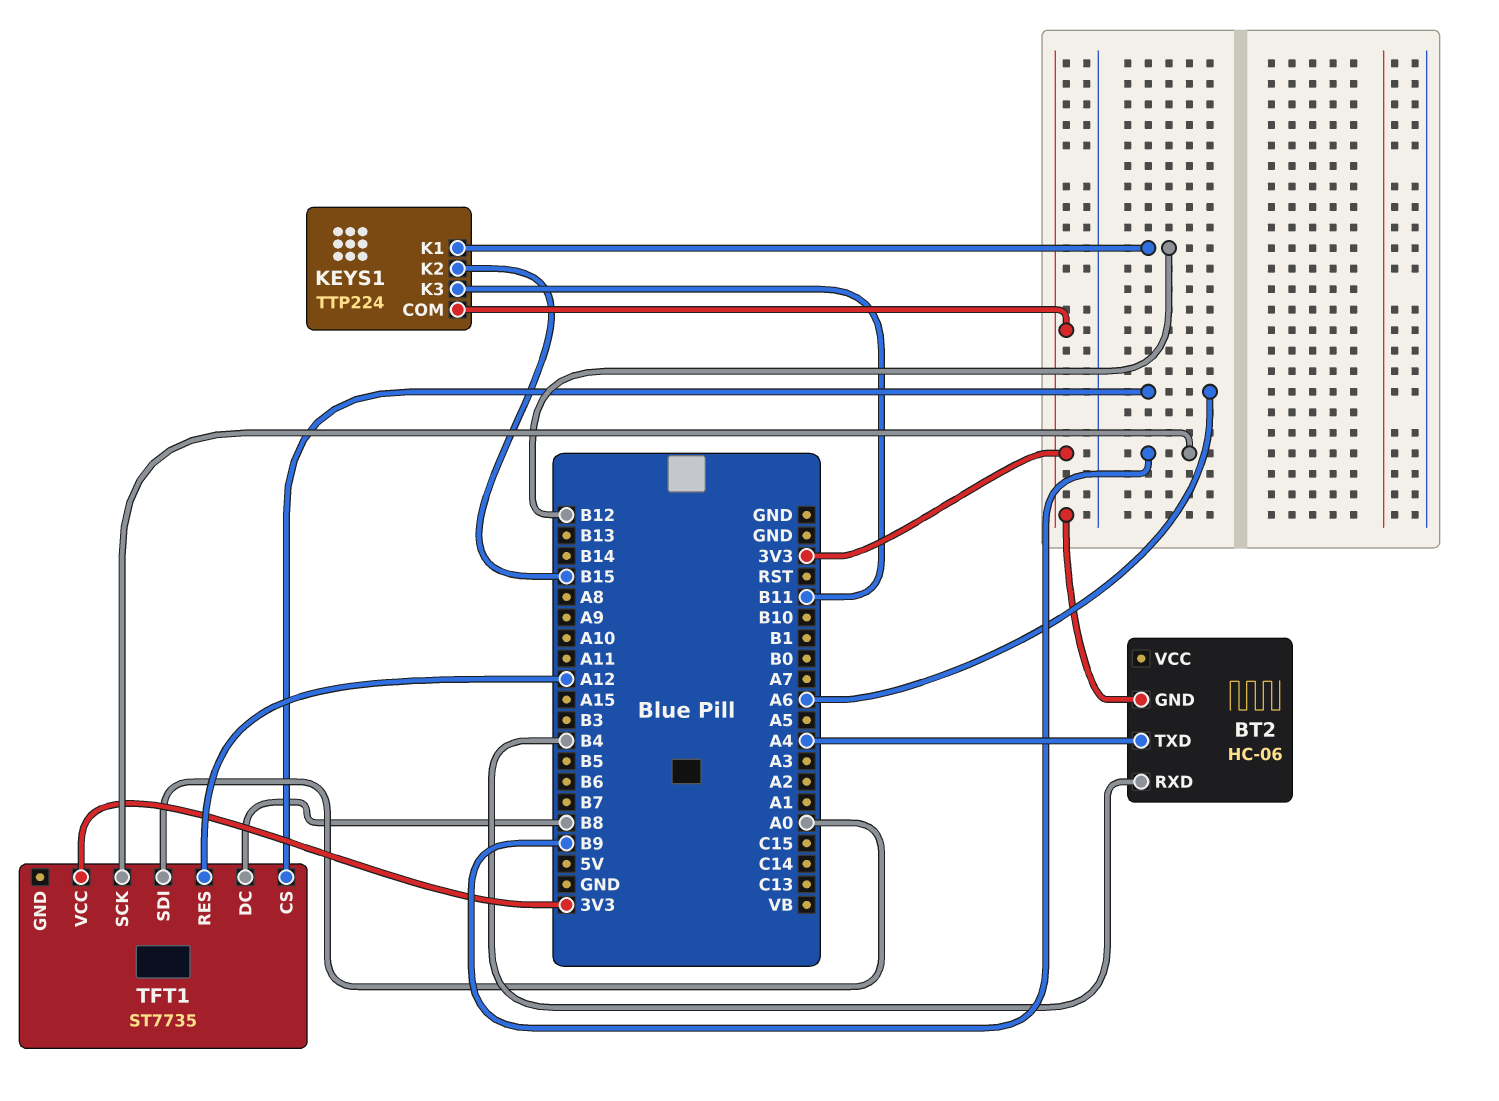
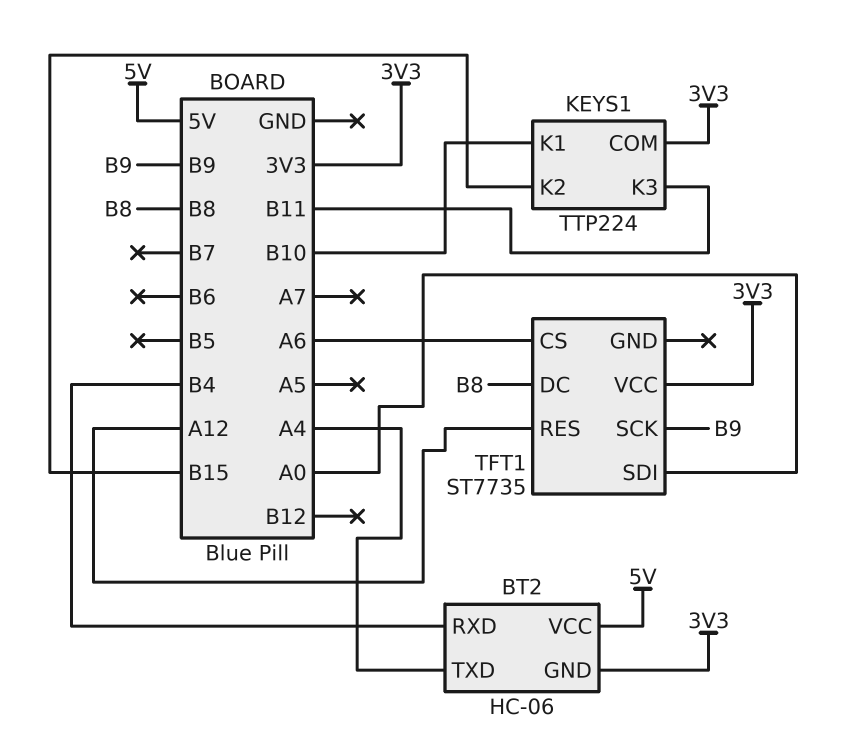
BT2 pin VCC: none -> 5V
KEYS1 pin K1: B12 -> B10

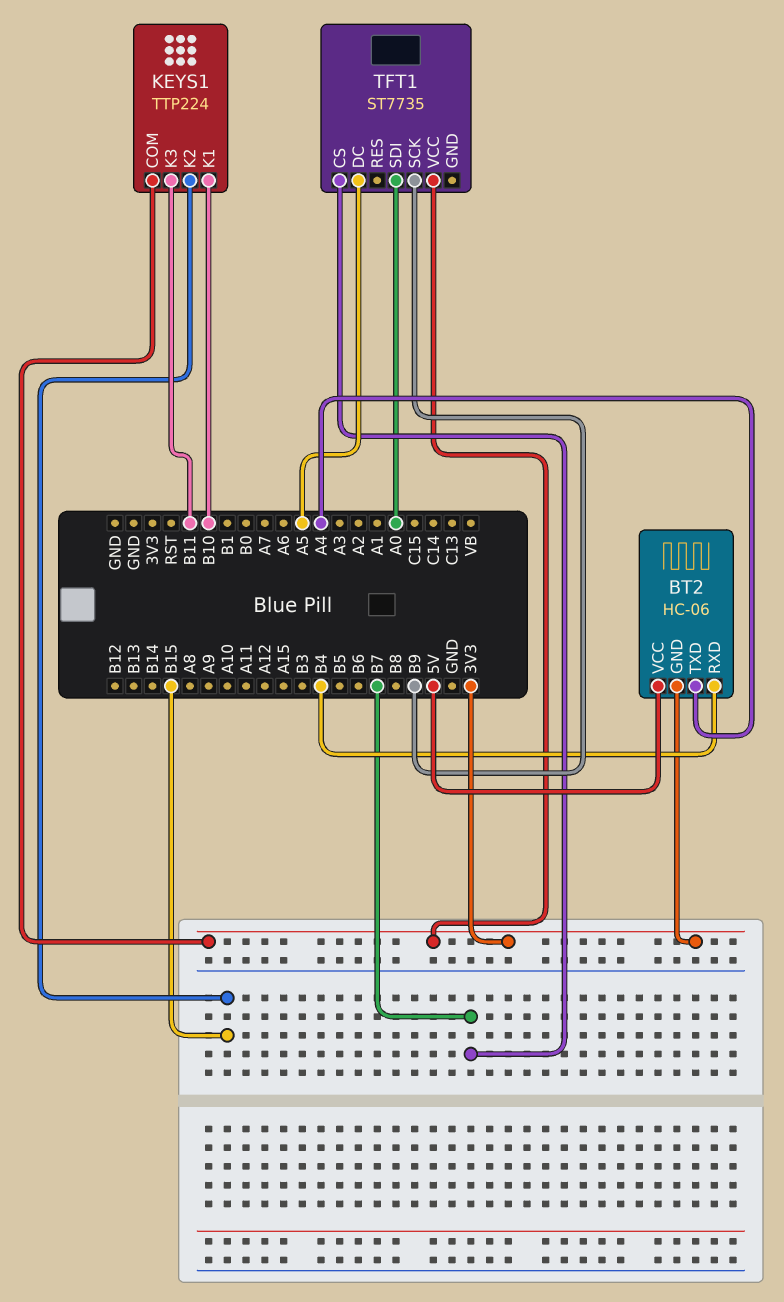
TFT1 pin CS: A6 -> B7
TFT1 pin DC: B8 -> A5
TFT1 pin RES: A12 -> none

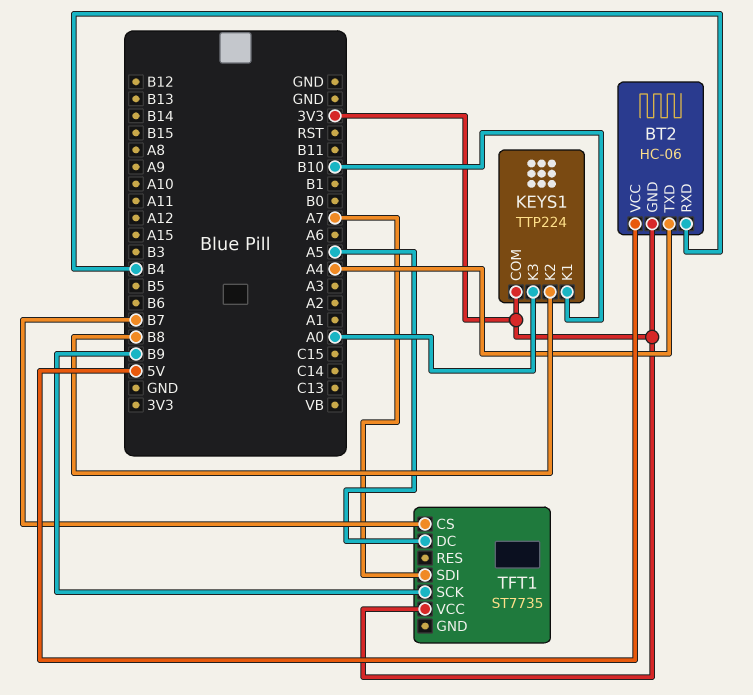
KEYS1 pin K2: B15 -> B8
KEYS1 pin K3: B11 -> A0
TFT1 pin SDI: A0 -> A7

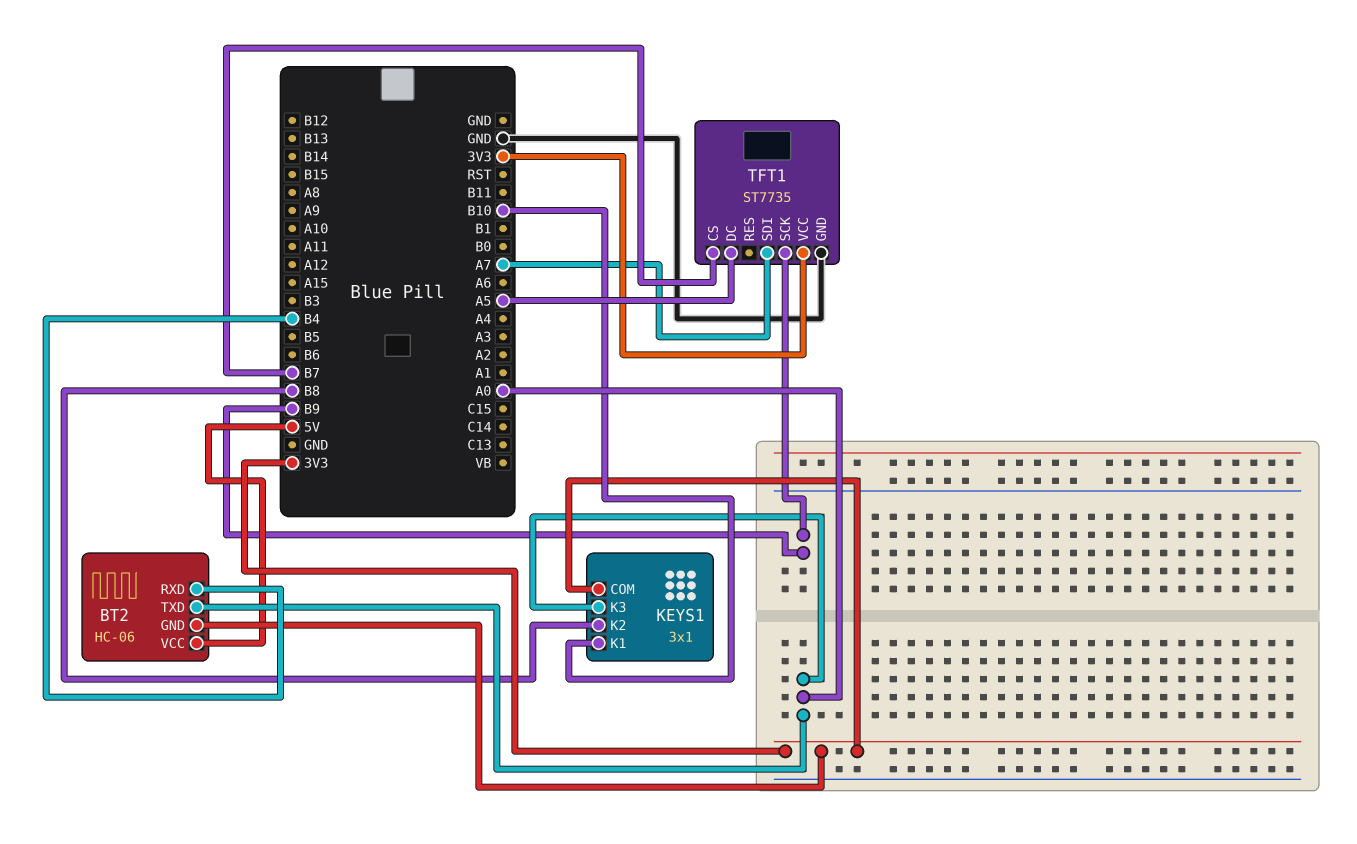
BT2 pin TXD: A4 -> A0
KEYS1: TTP224 -> 3x1
TFT1 pin GND: none -> GND

